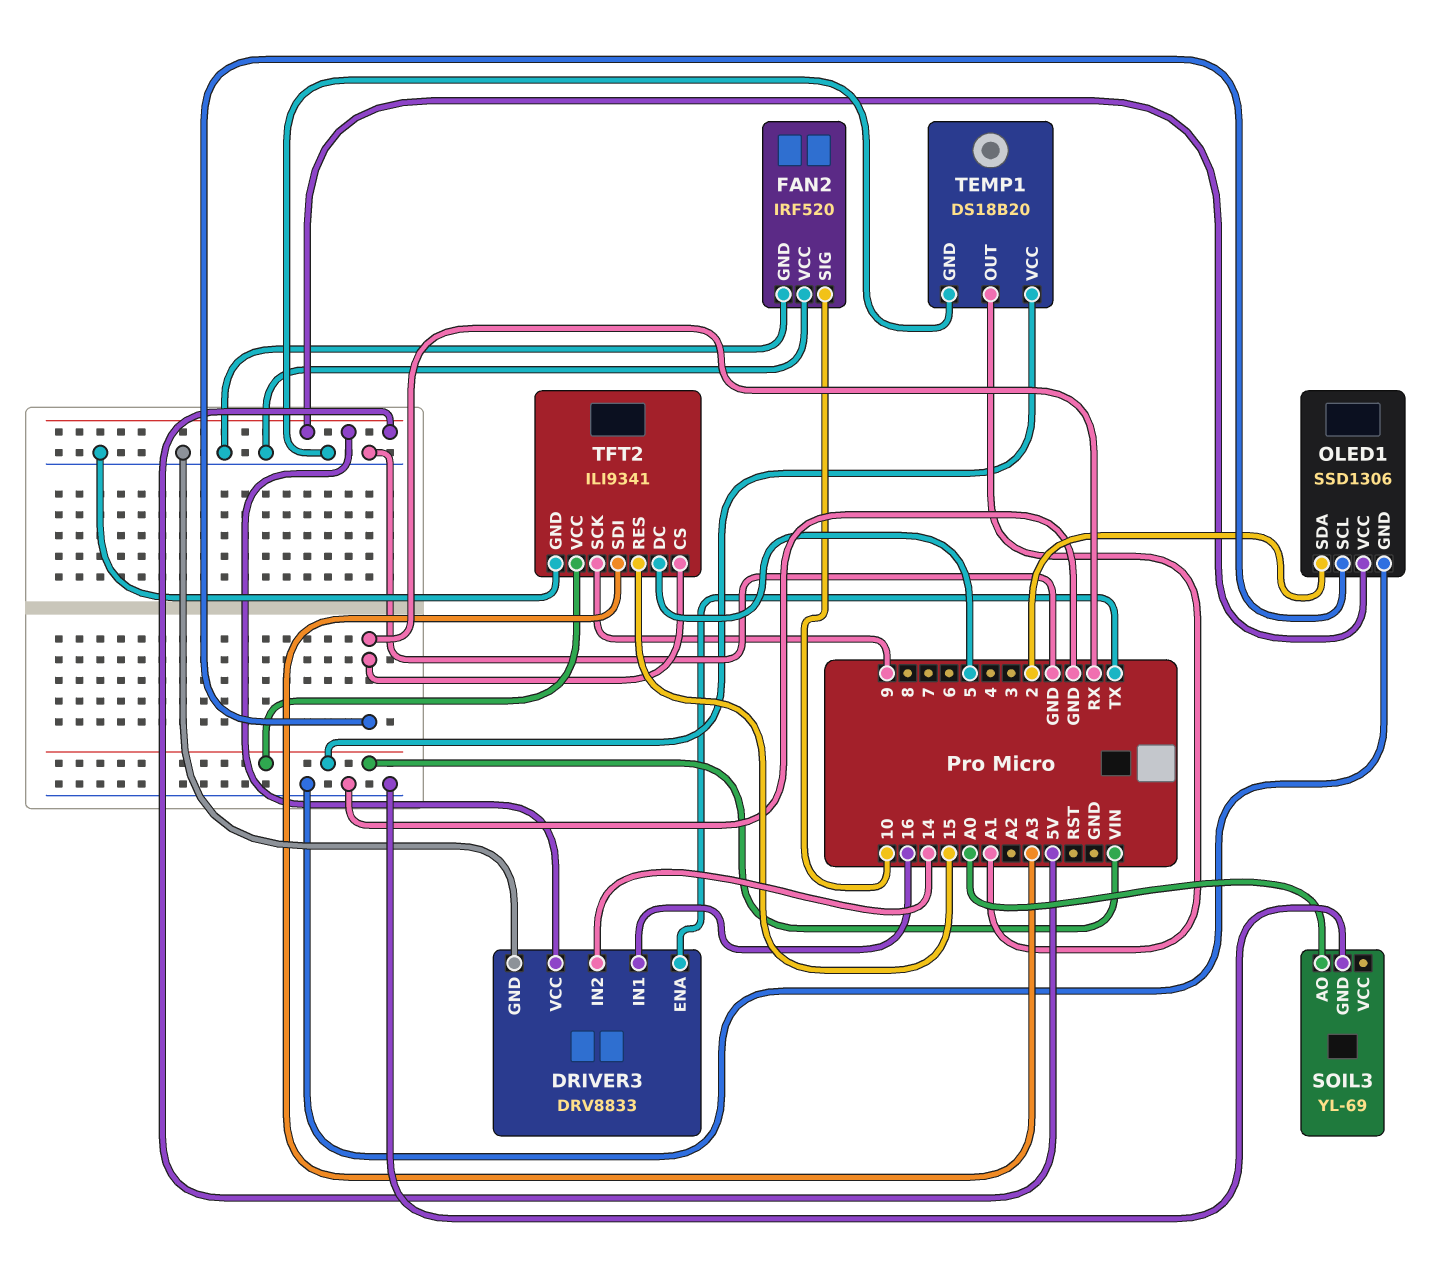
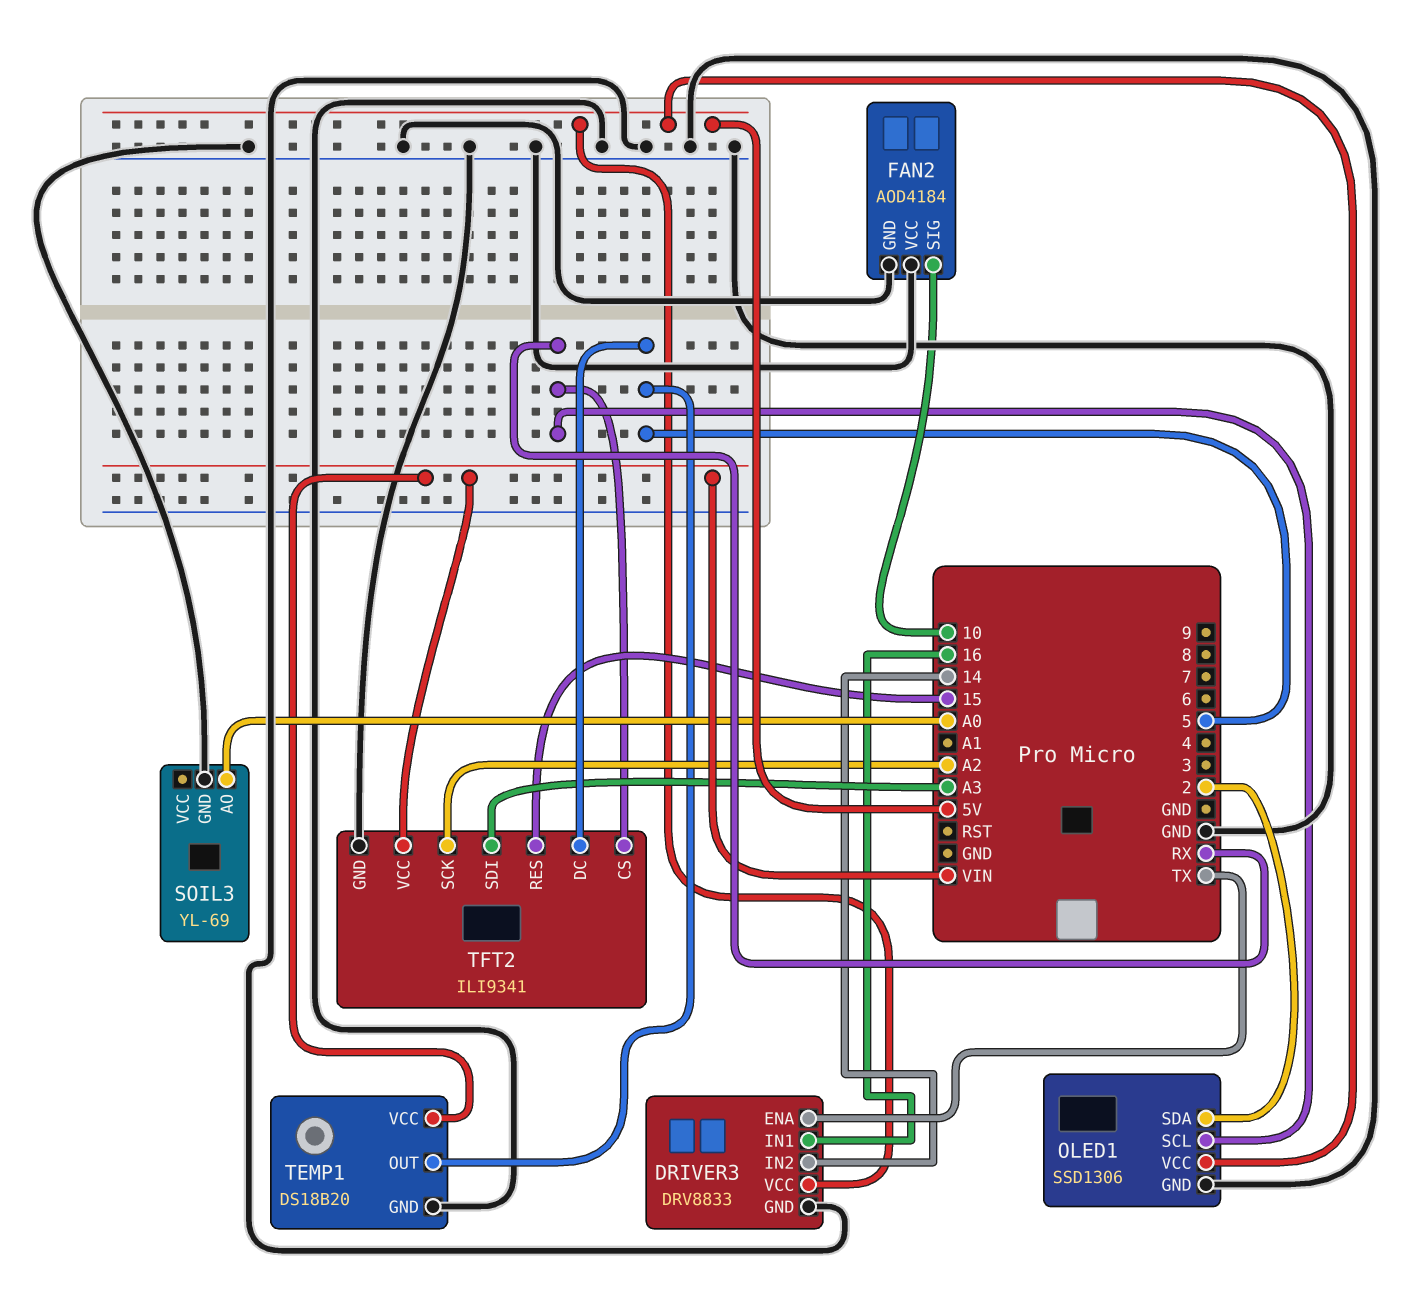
FAN2: IRF520 -> AOD4184
TEMP1 pin OUT: A1 -> 5
TFT2 pin SCK: 9 -> A2

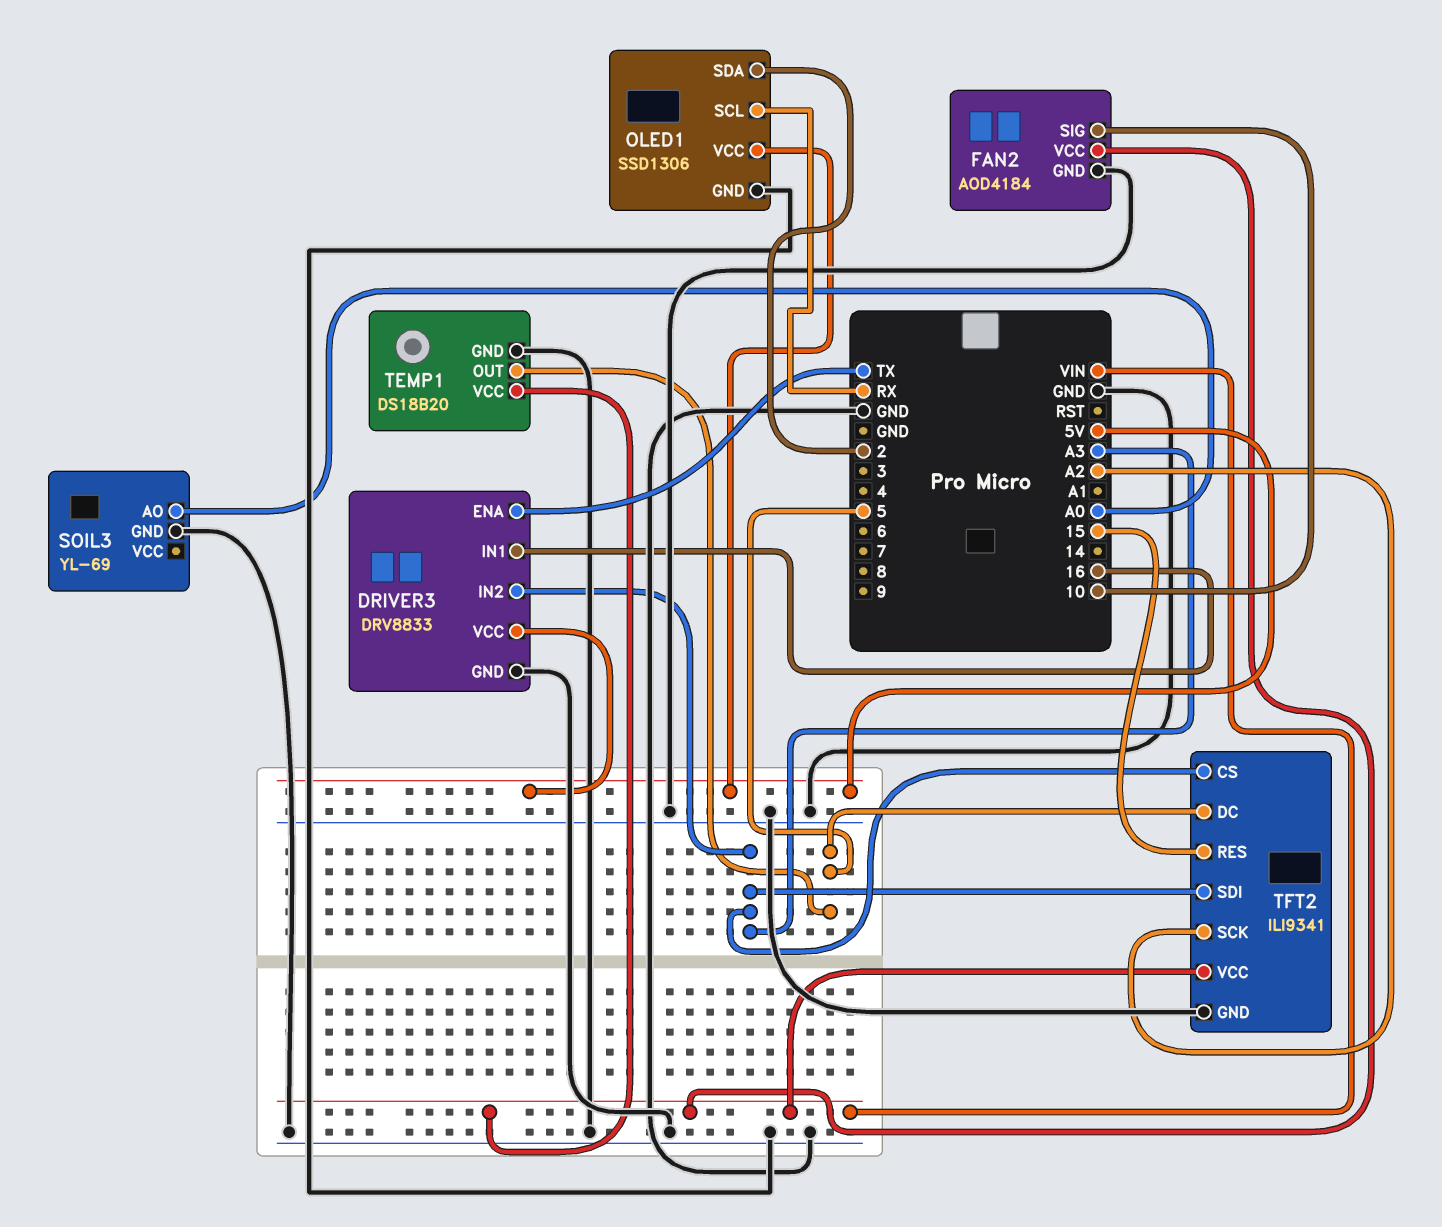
DRIVER3 pin IN2: 14 -> A3
FAN2 pin VCC: GND -> VIN
TFT2 pin CS: RX -> A3

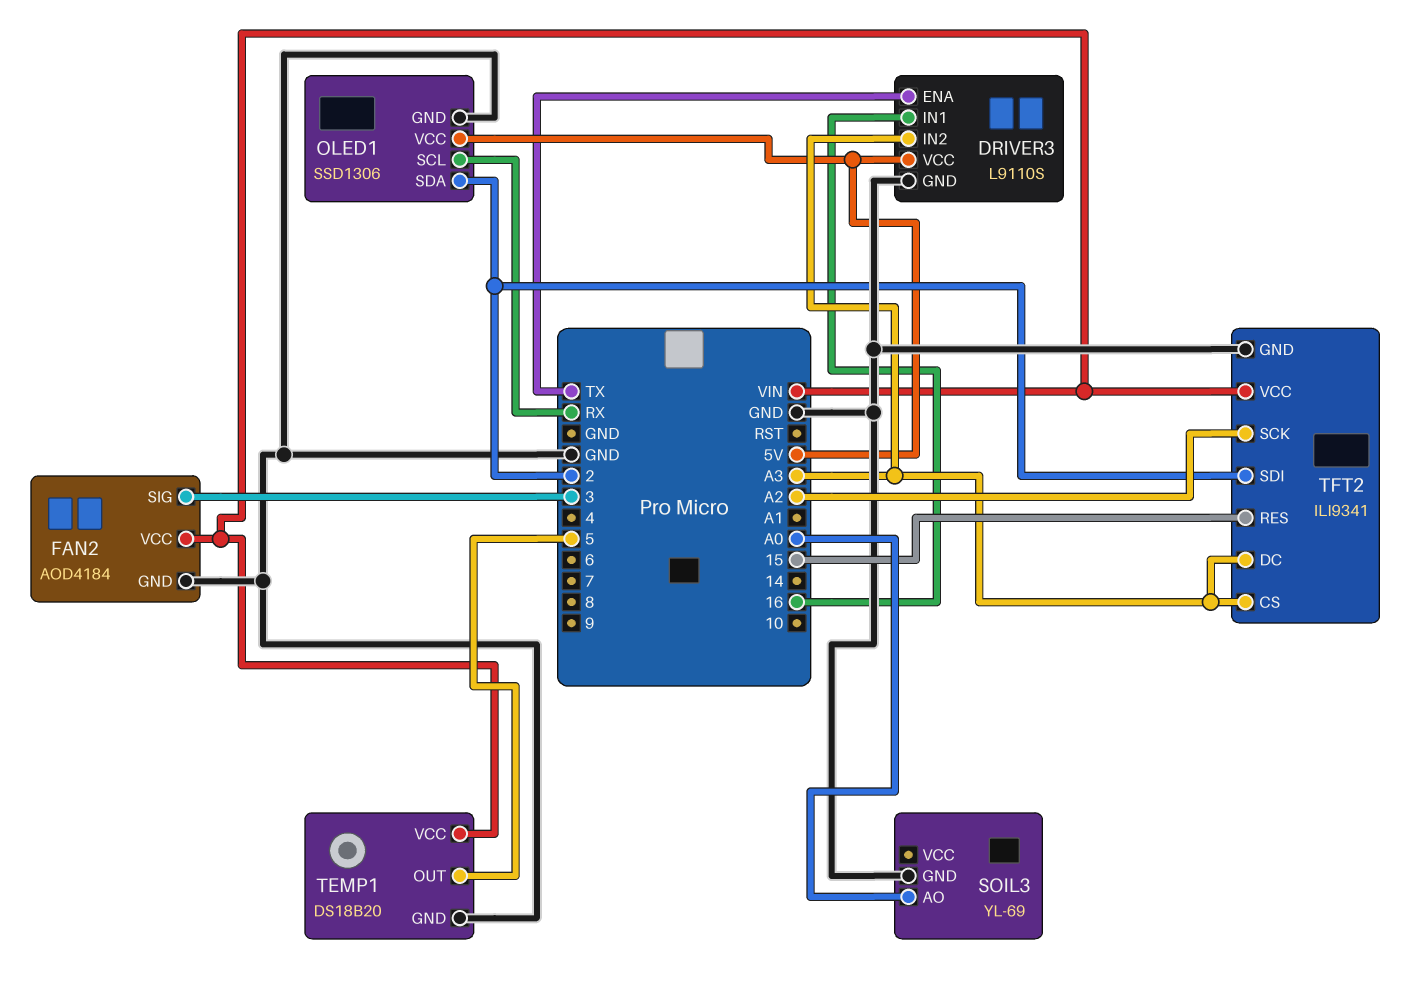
DRIVER3: DRV8833 -> L9110S
FAN2 pin SIG: 10 -> 3
TFT2 pin DC: 5 -> A3
TFT2 pin SDI: A3 -> 2

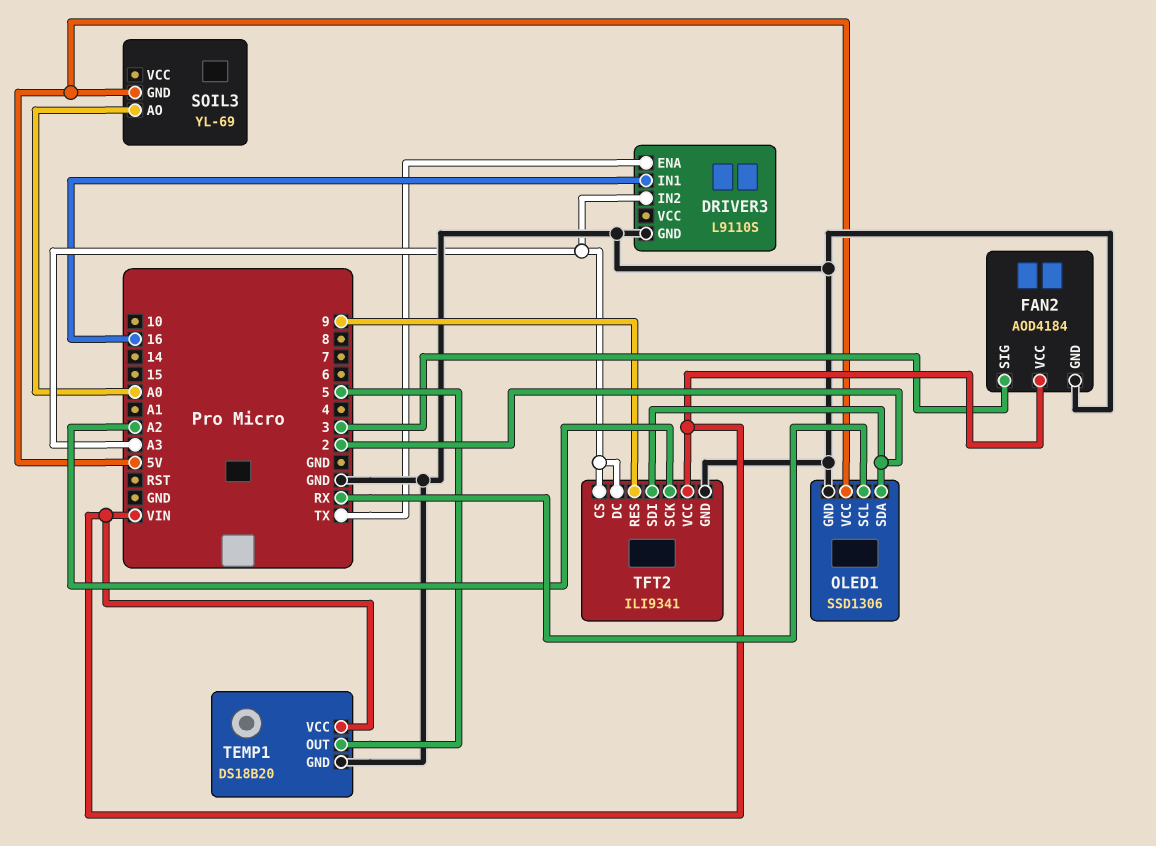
DRIVER3 pin VCC: 5V -> none
SOIL3 pin GND: GND -> 5V
TFT2 pin RES: 15 -> 9

